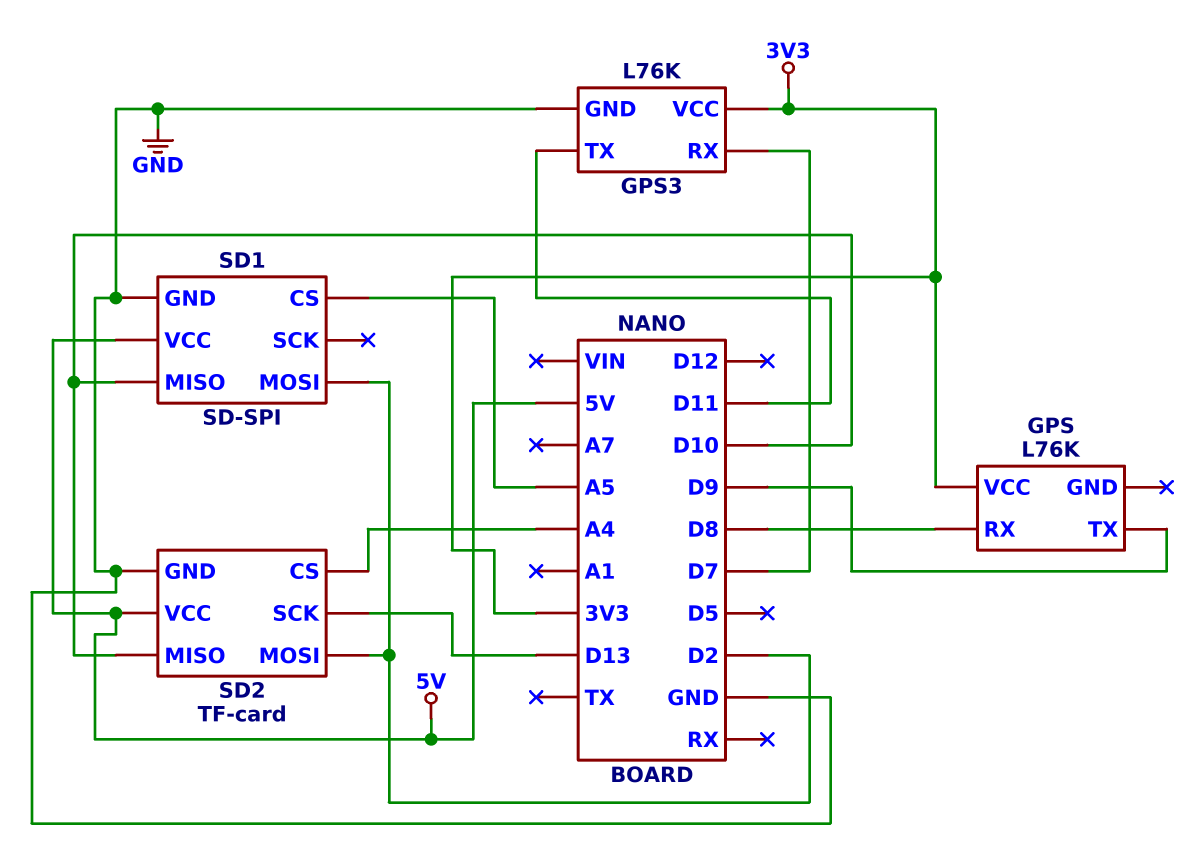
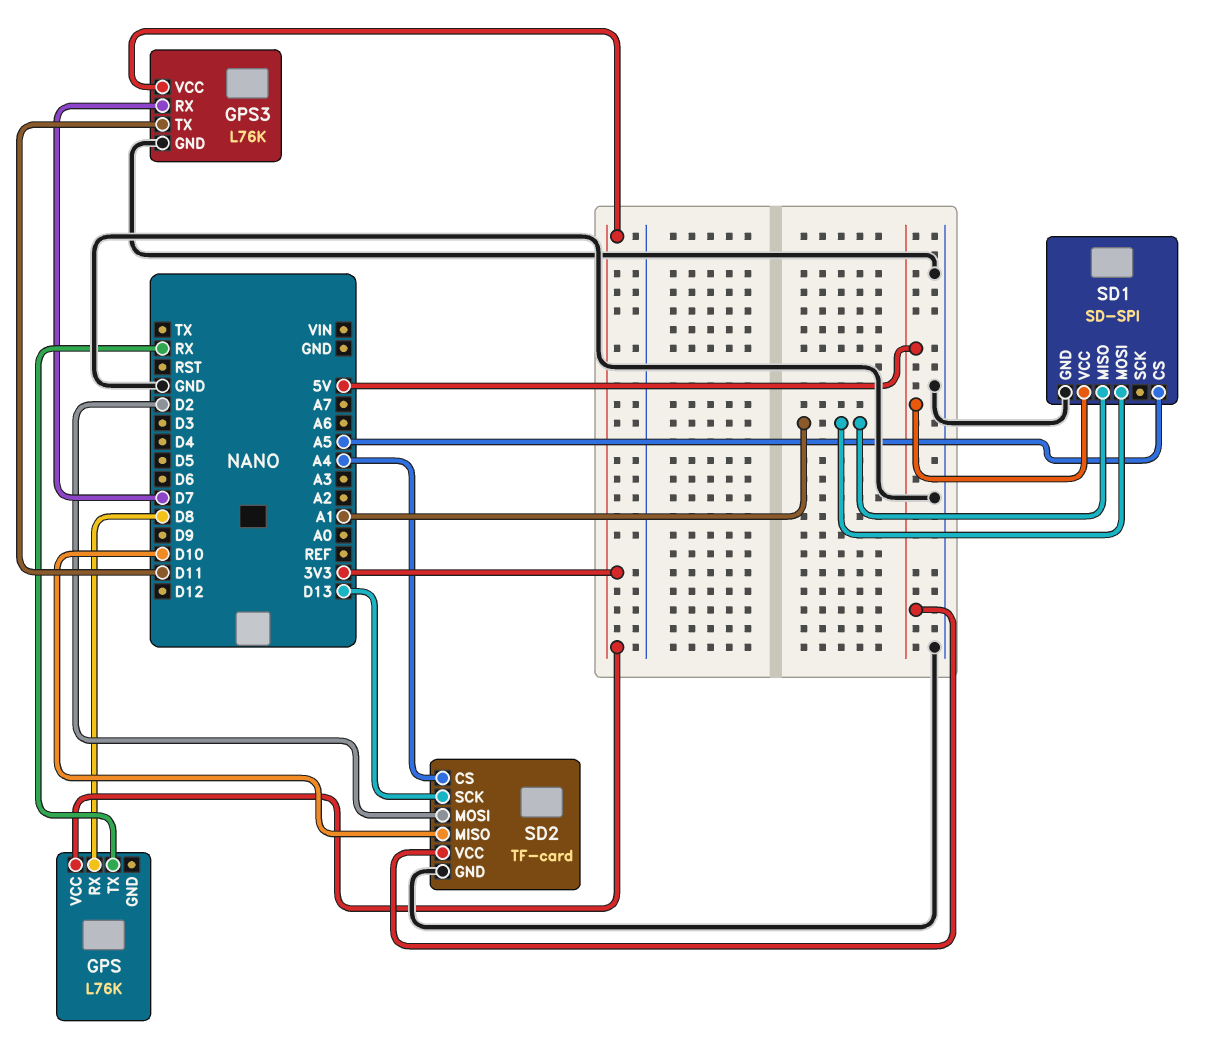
GPS pin TX: D9 -> RX
SD1 pin MISO: D10 -> A1
SD1 pin MOSI: D2 -> A1

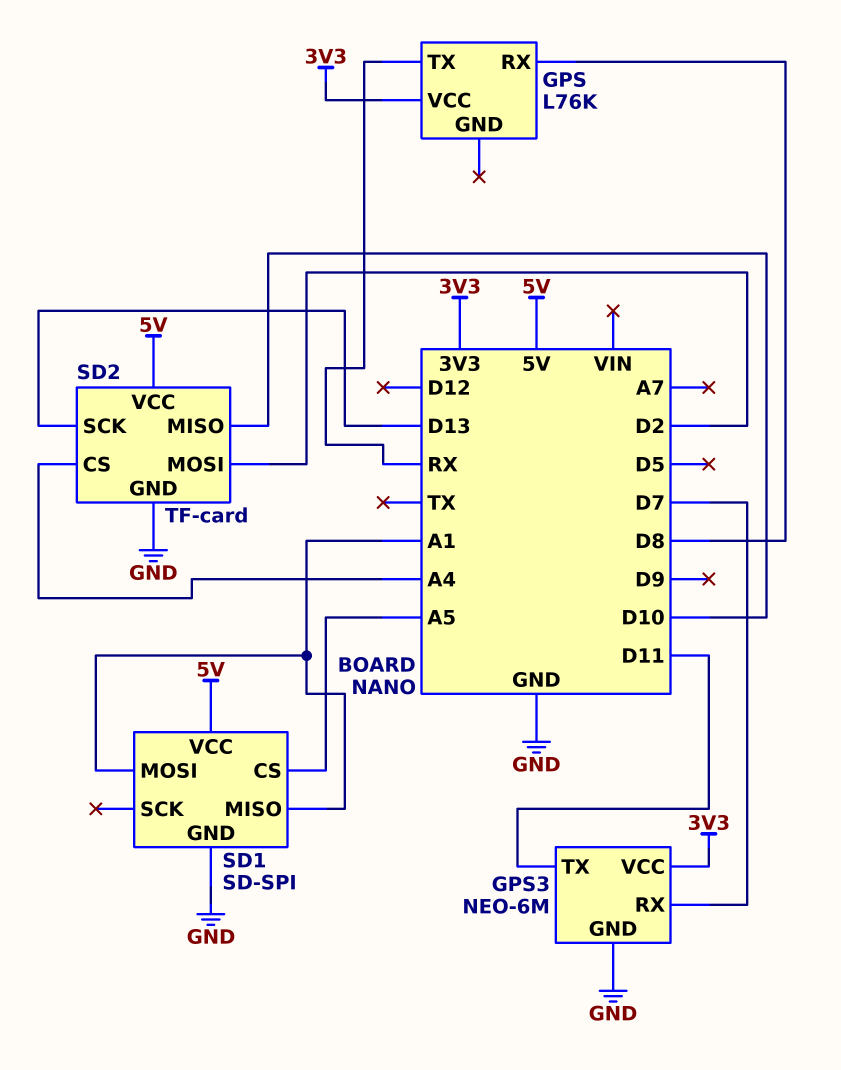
GPS3: L76K -> NEO-6M

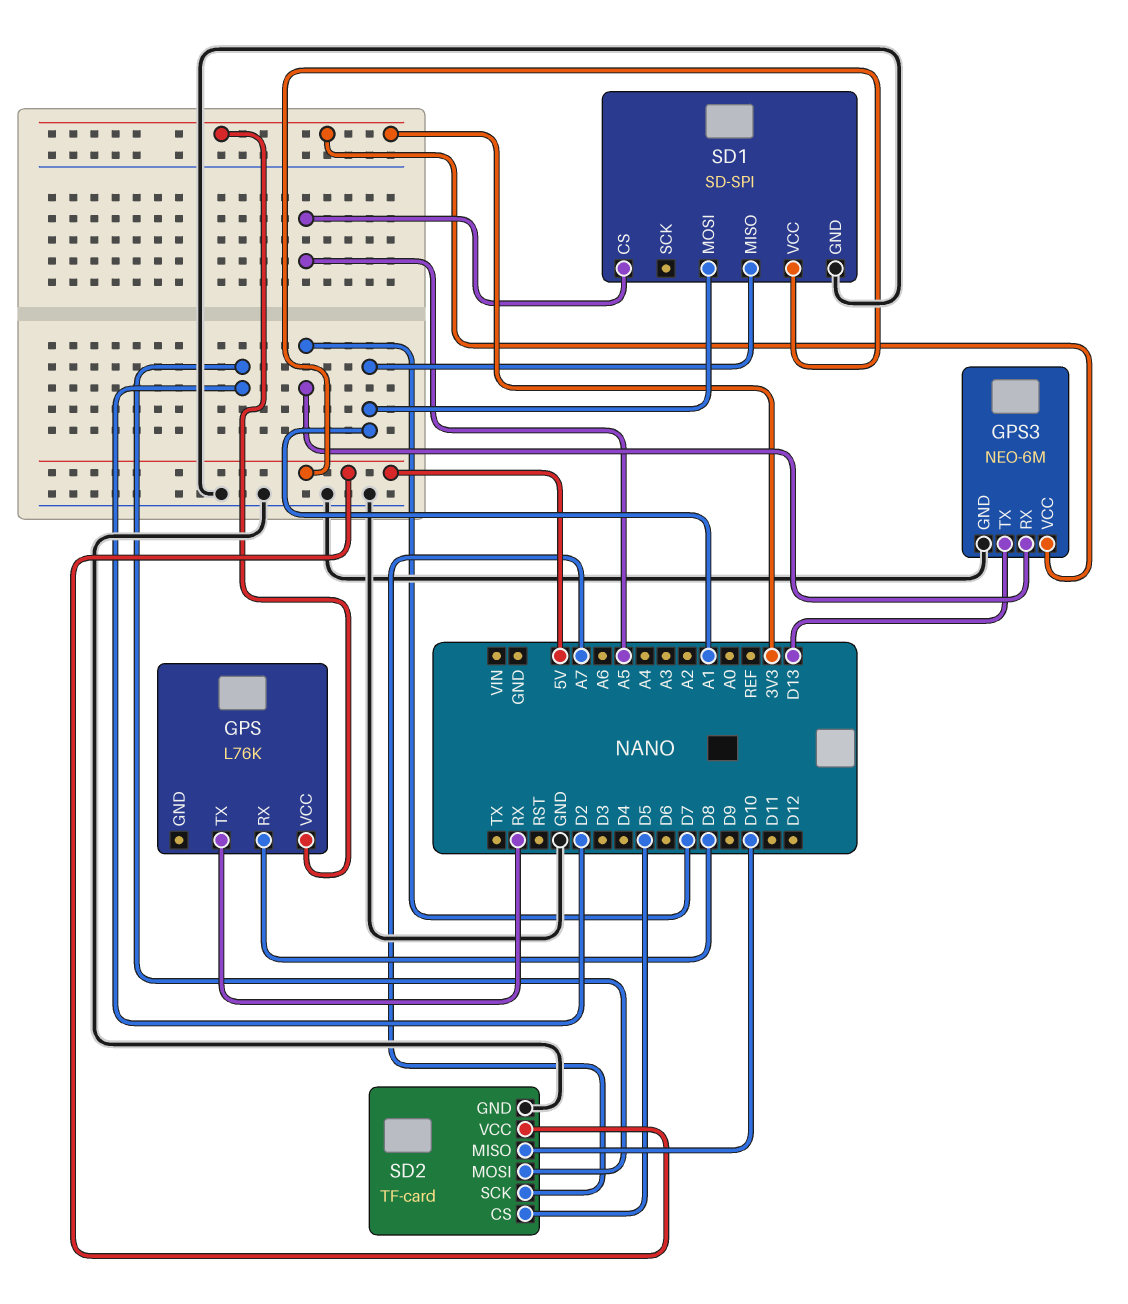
GPS3 pin TX: D11 -> D13
SD2 pin CS: A4 -> D5
SD2 pin SCK: D13 -> A7

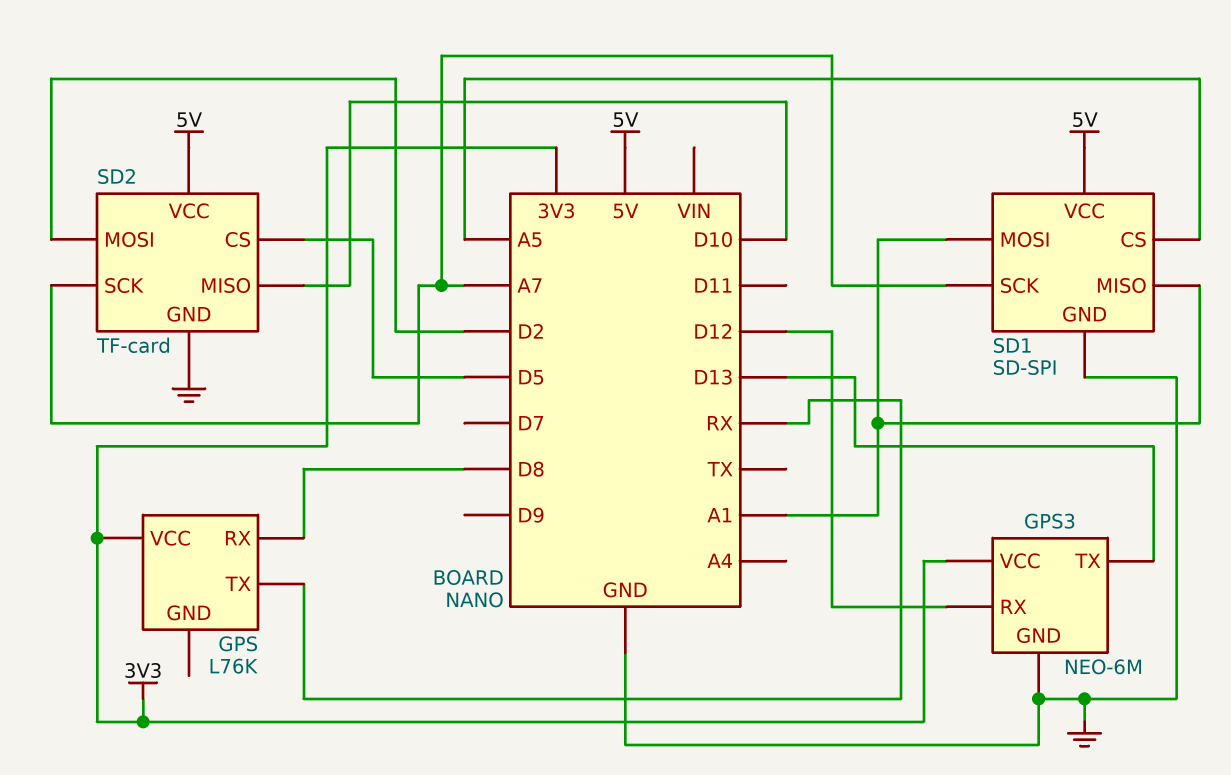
GPS3 pin RX: D7 -> D12
SD1 pin SCK: none -> A7

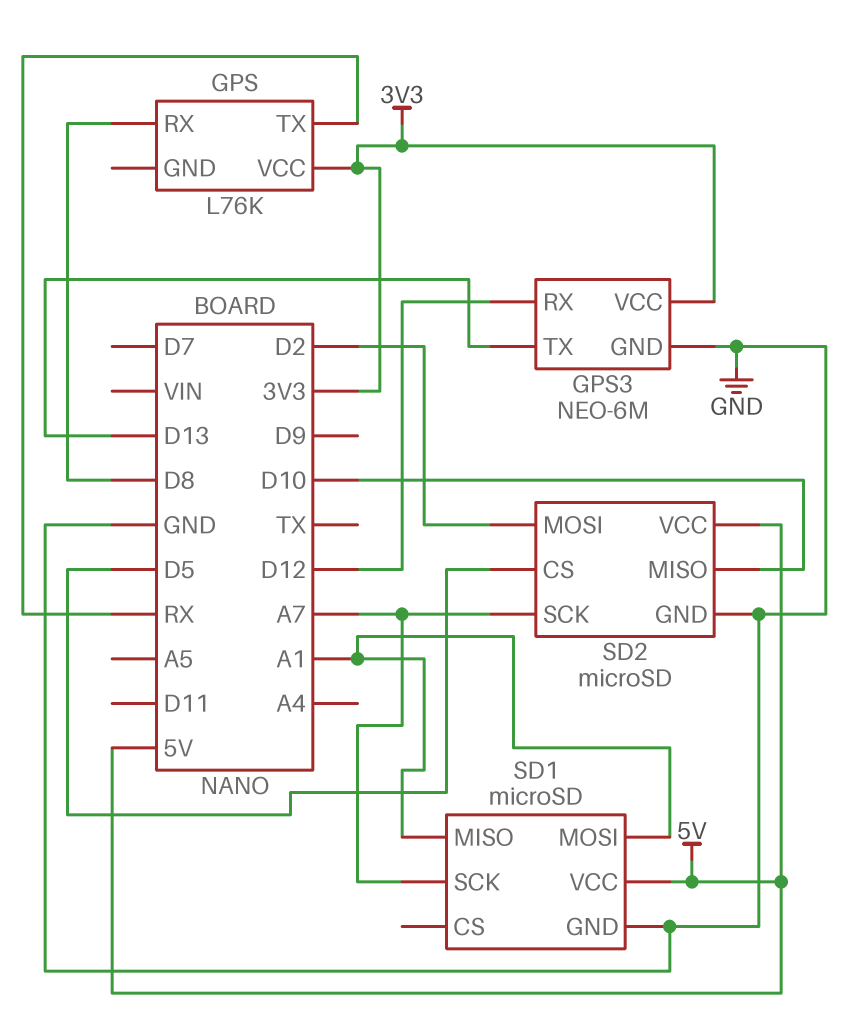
SD1: SD-SPI -> microSD
SD1 pin CS: A5 -> none
SD2: TF-card -> microSD

